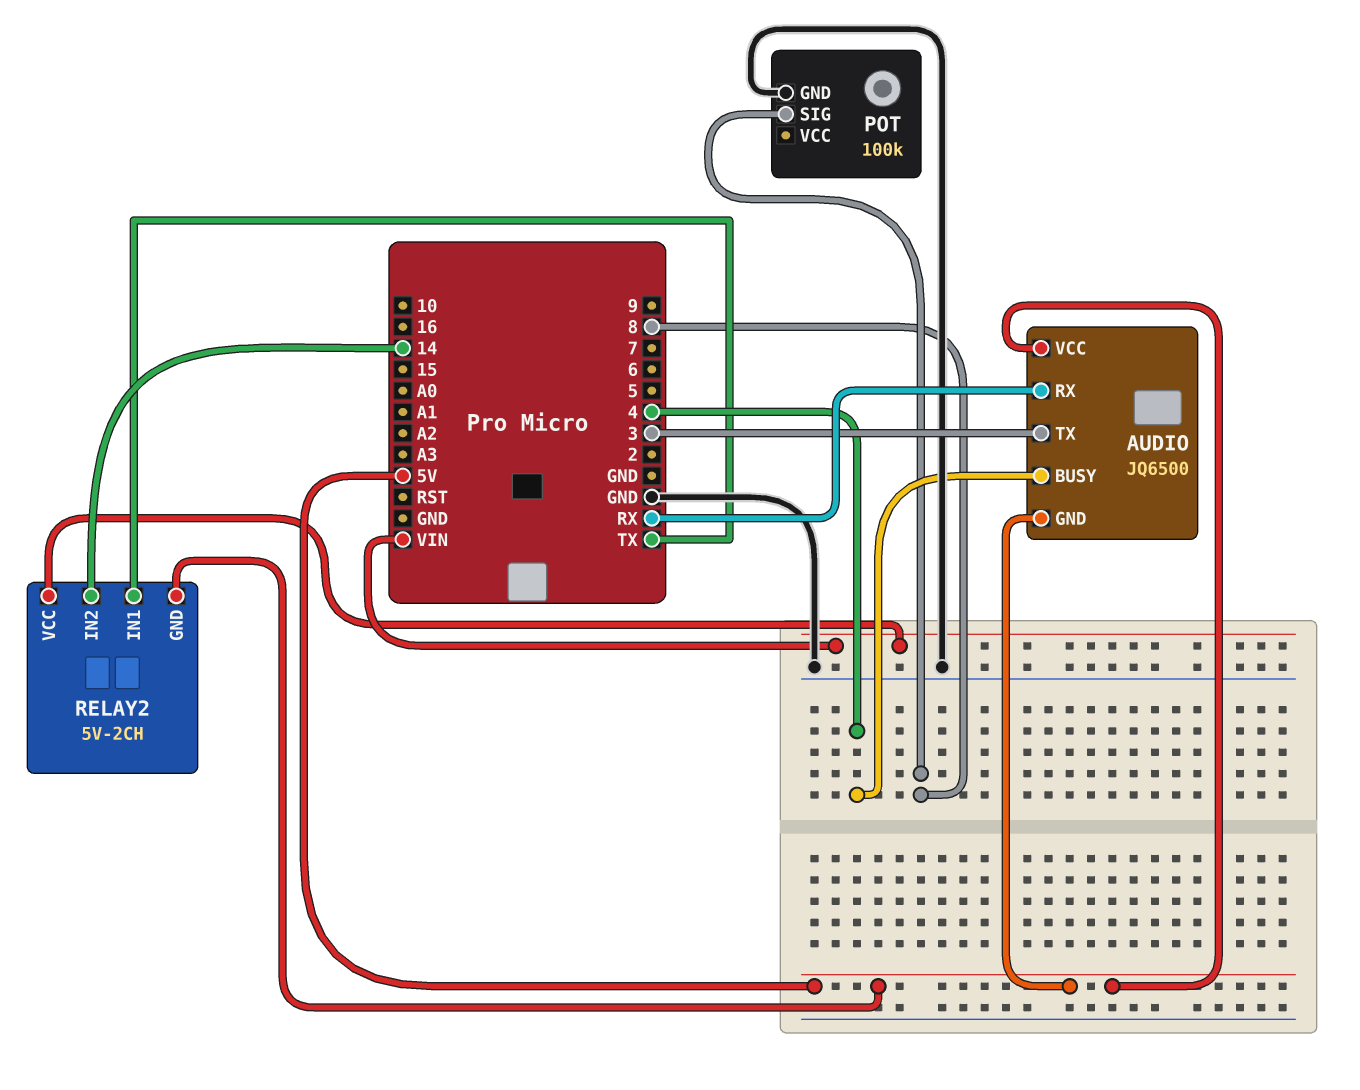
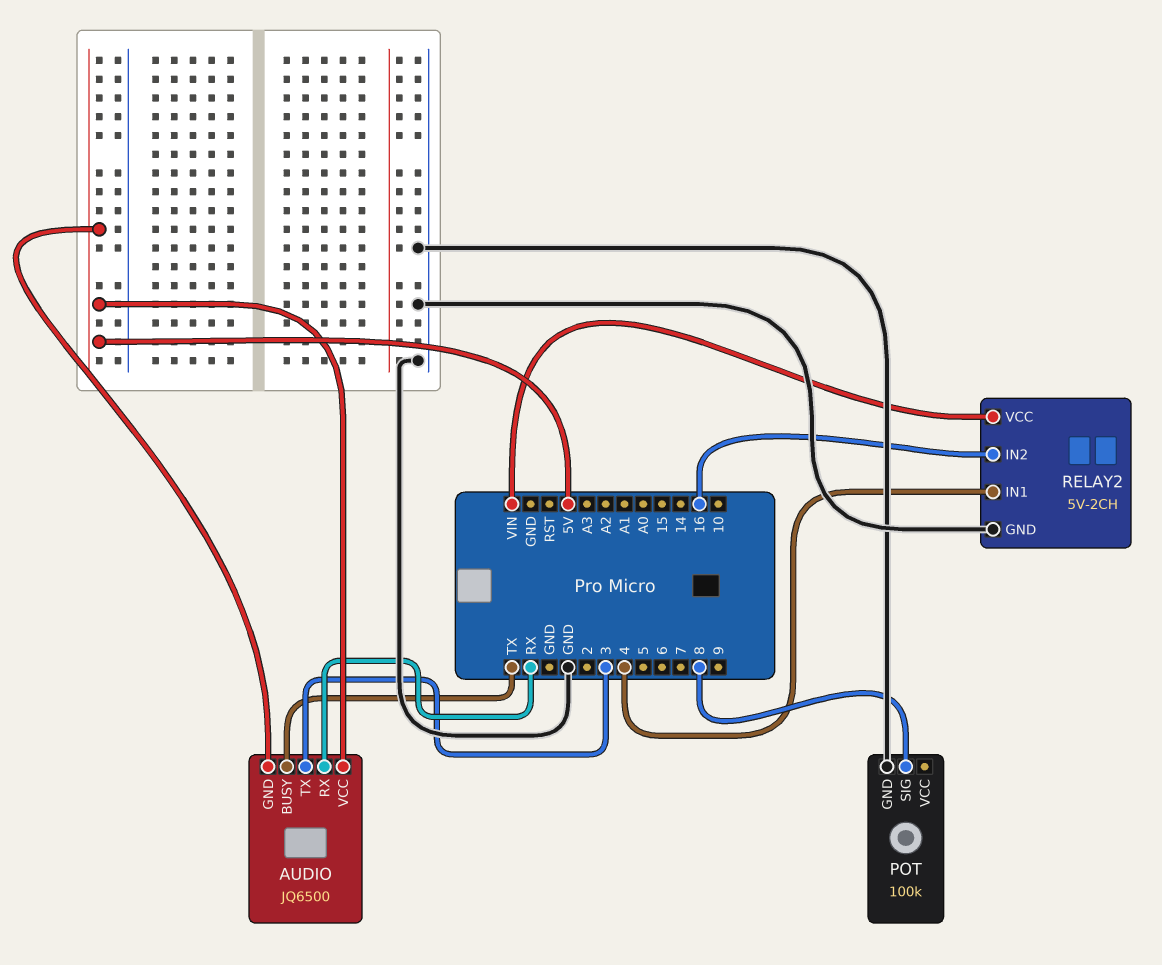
AUDIO pin BUSY: 4 -> TX
RELAY2 pin GND: 5V -> GND
RELAY2 pin IN1: TX -> 4
RELAY2 pin IN2: 14 -> 16

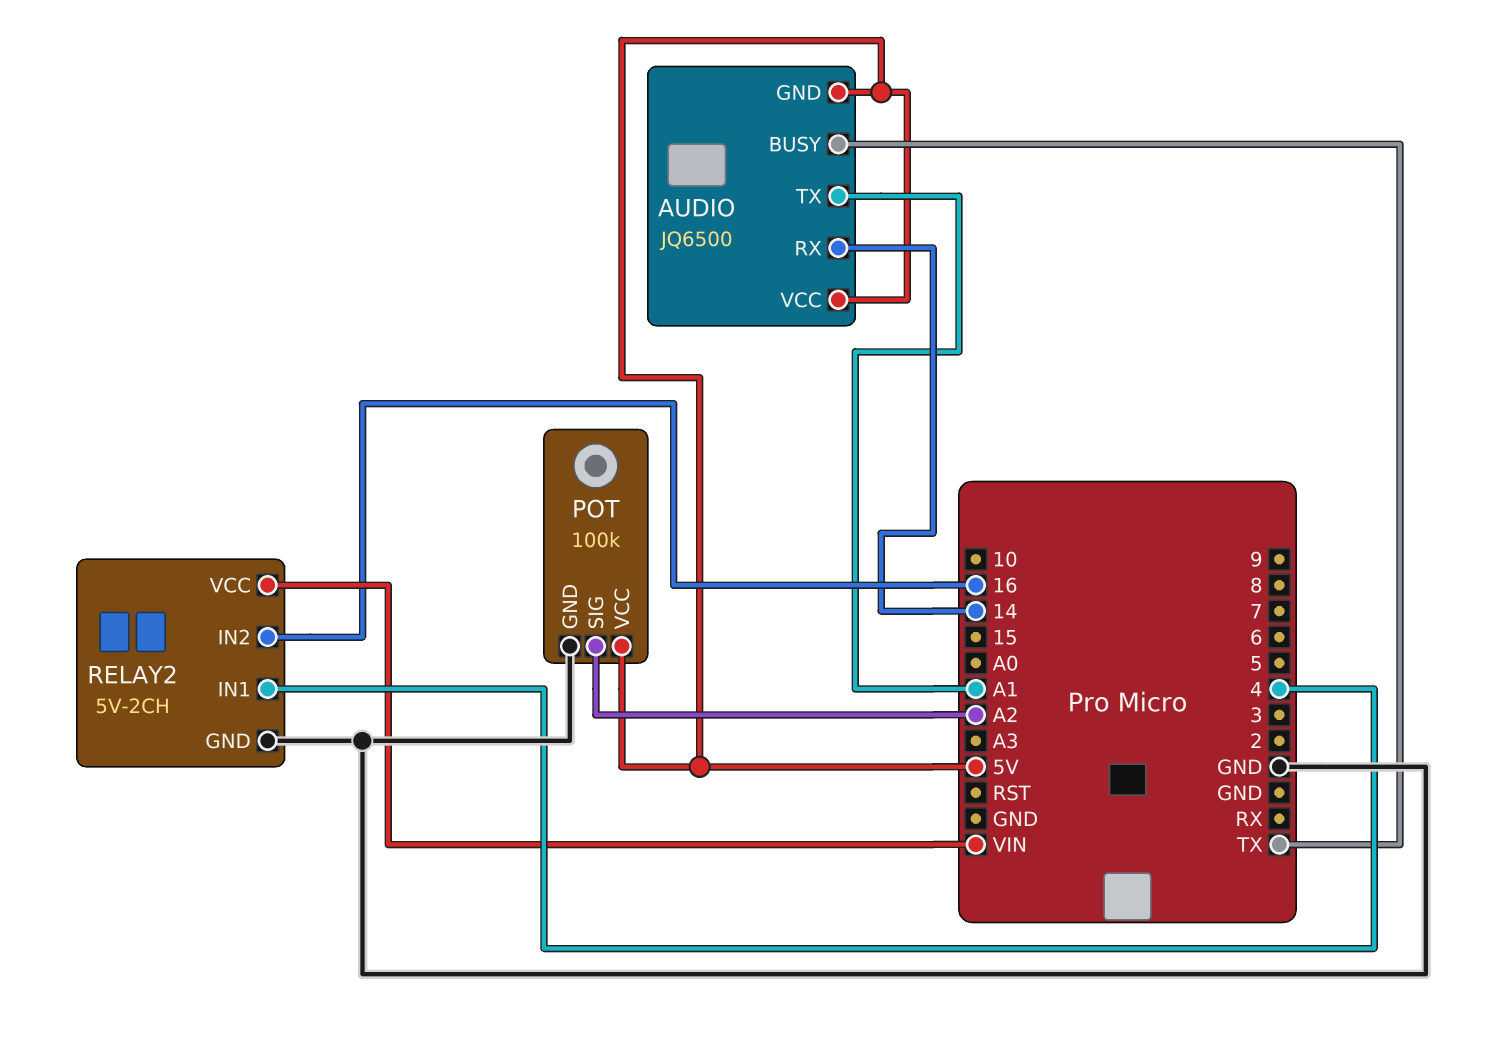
AUDIO pin RX: RX -> 14
AUDIO pin TX: 3 -> A1
POT pin SIG: 8 -> A2
POT pin VCC: none -> 5V

